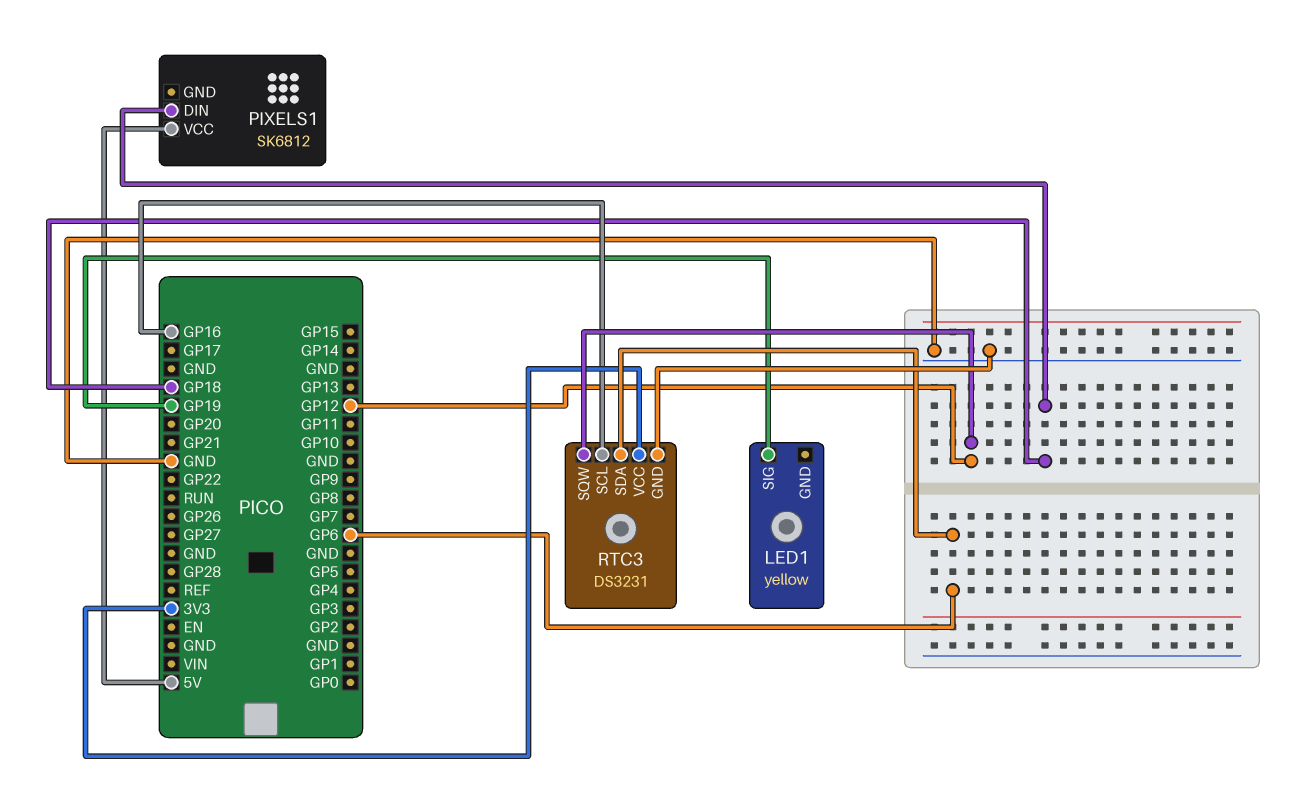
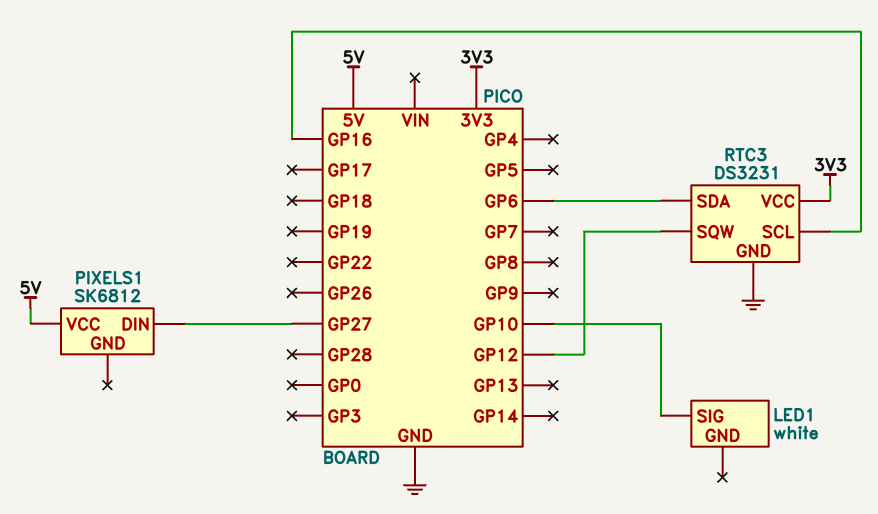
LED1: yellow -> white
LED1 pin SIG: GP19 -> GP10
PIXELS1 pin DIN: GP18 -> GP27

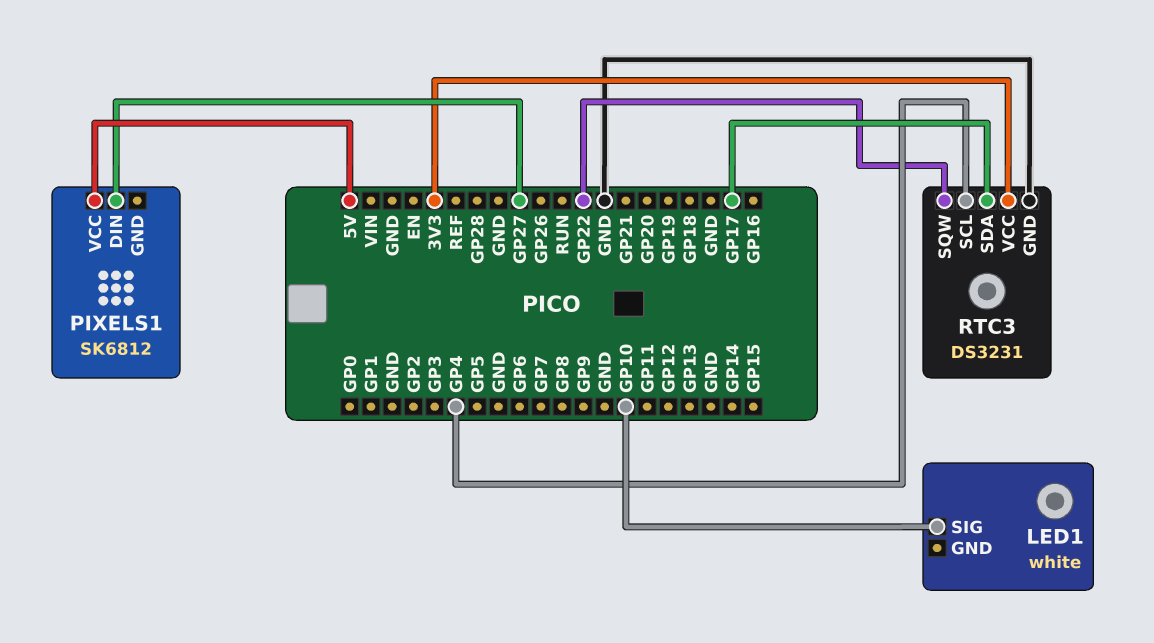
RTC3 pin SCL: GP16 -> GP4
RTC3 pin SDA: GP6 -> GP17
RTC3 pin SQW: GP12 -> GP22

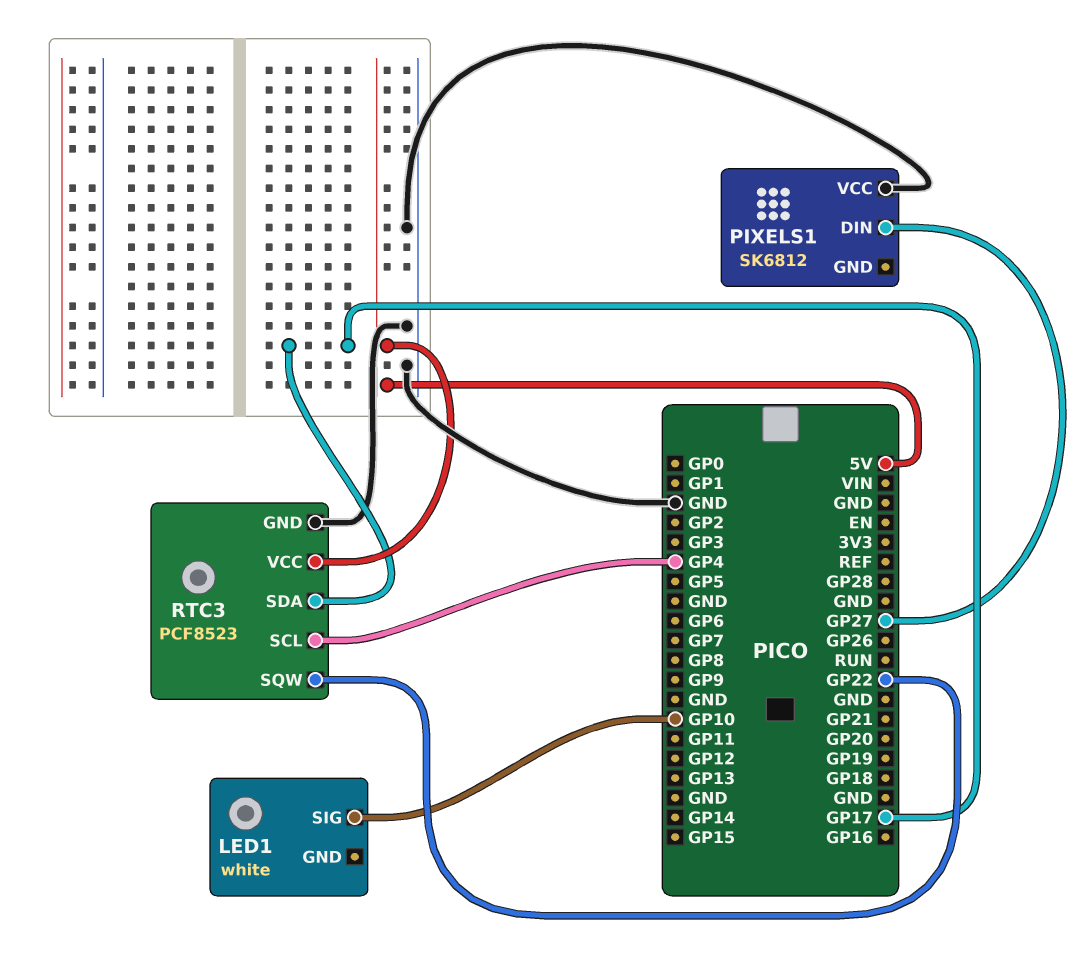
PIXELS1 pin VCC: 5V -> GND
RTC3: DS3231 -> PCF8523
RTC3 pin VCC: 3V3 -> 5V

